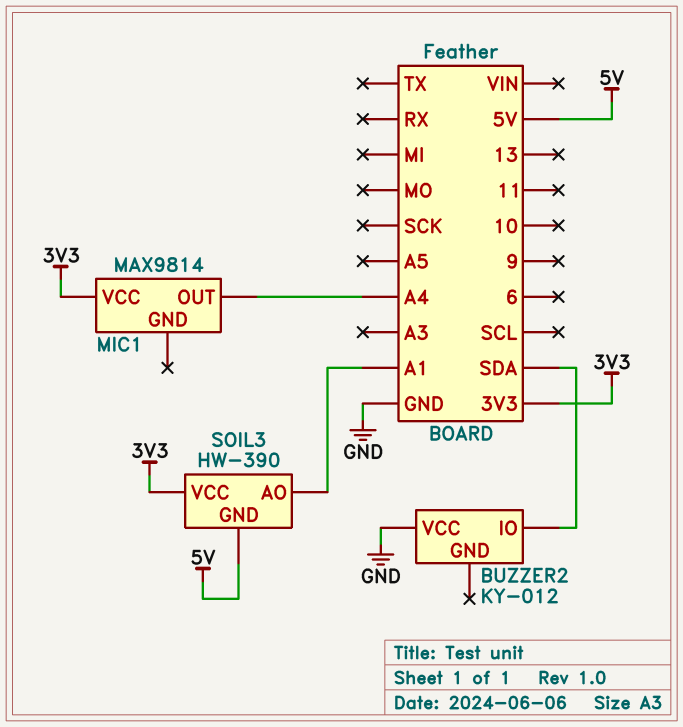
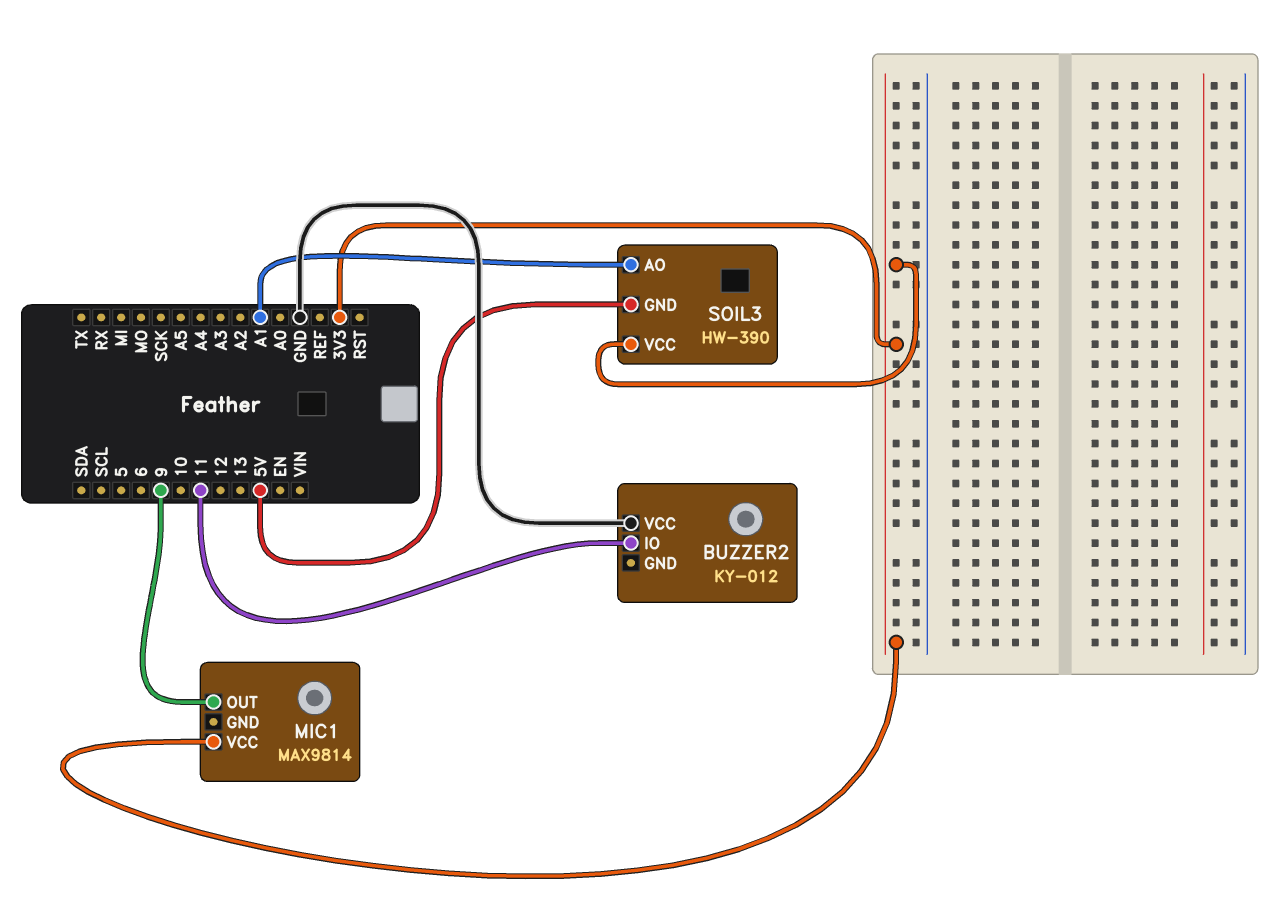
BUZZER2 pin IO: SDA -> 11
MIC1 pin OUT: A4 -> 9

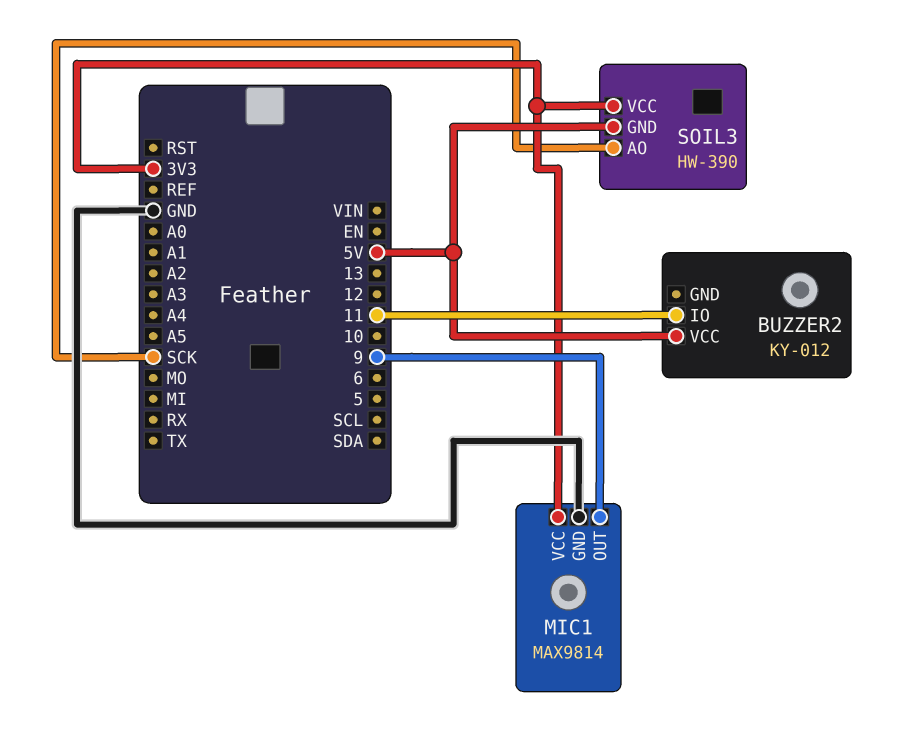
BUZZER2 pin VCC: GND -> 5V
MIC1 pin GND: none -> GND
SOIL3 pin AO: A1 -> SCK

